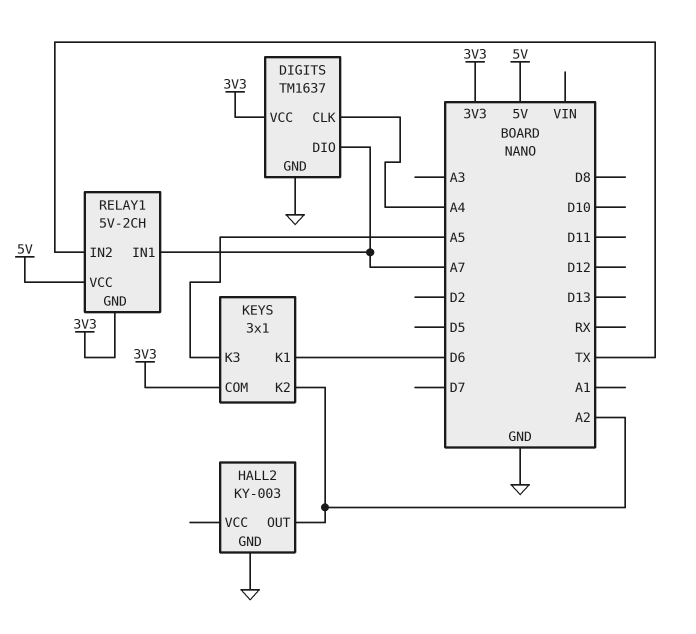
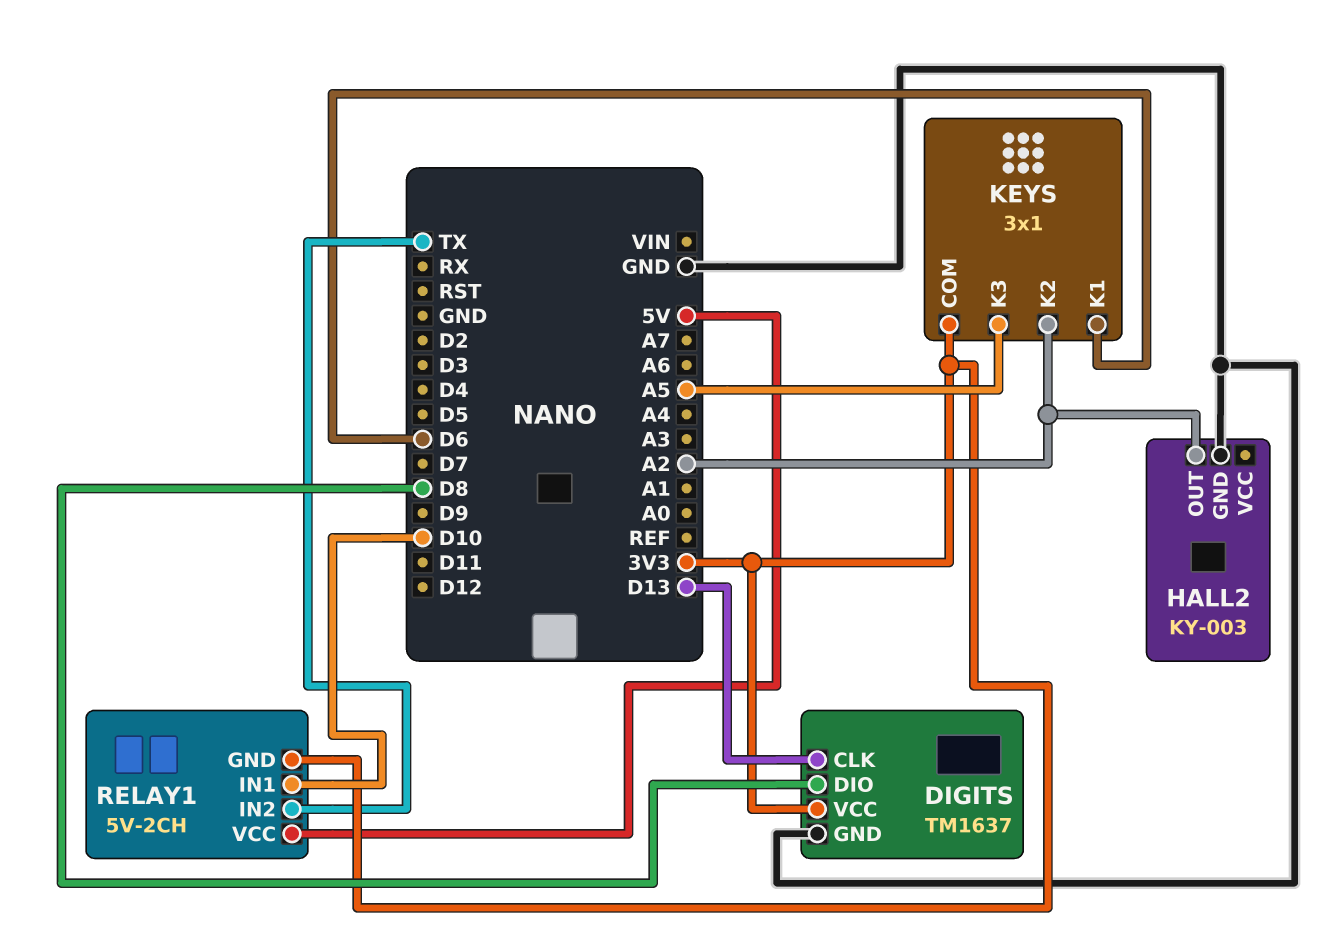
DIGITS pin CLK: A4 -> D13
DIGITS pin DIO: A7 -> D8
RELAY1 pin IN1: A7 -> D10

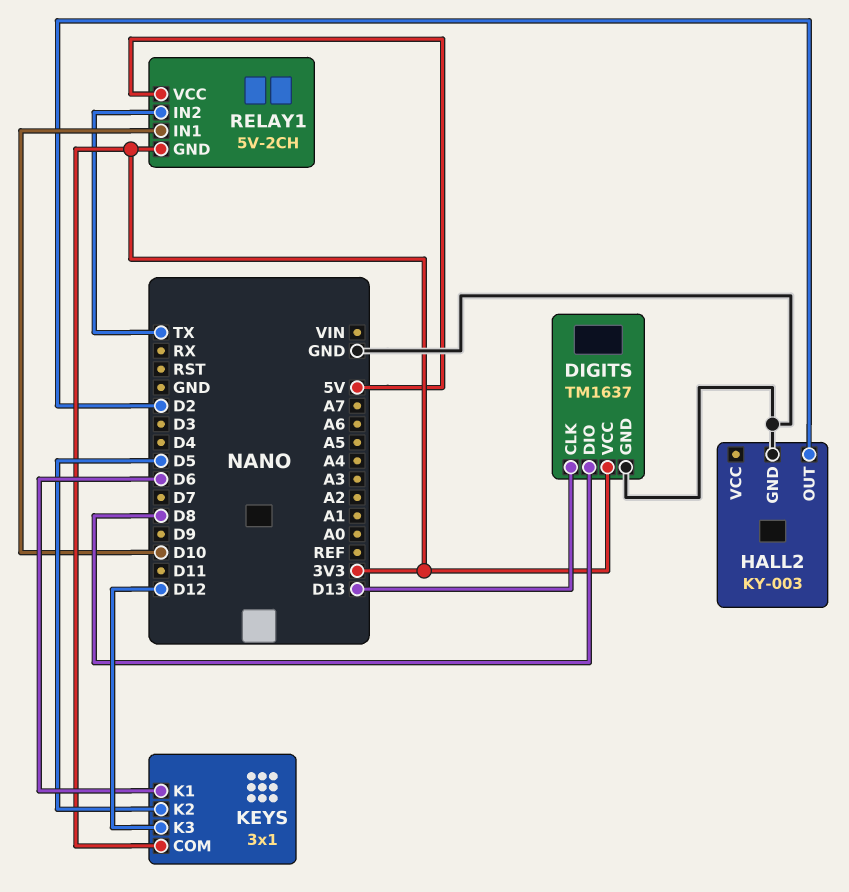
HALL2 pin OUT: A2 -> D2
KEYS pin K2: A2 -> D5
KEYS pin K3: A5 -> D12

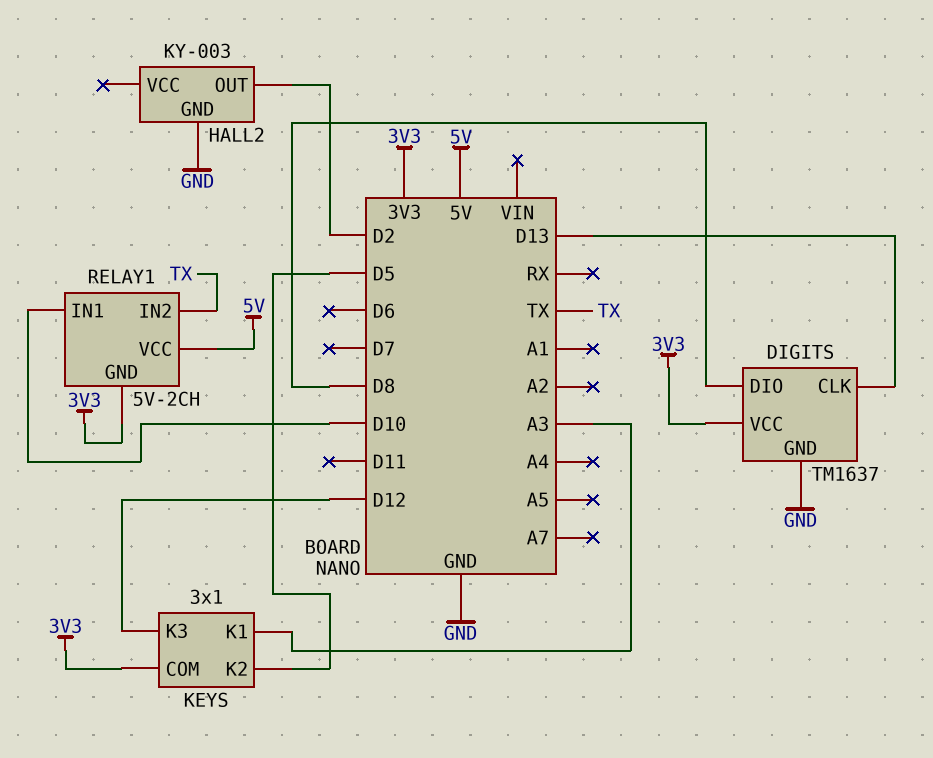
KEYS pin K1: D6 -> A3

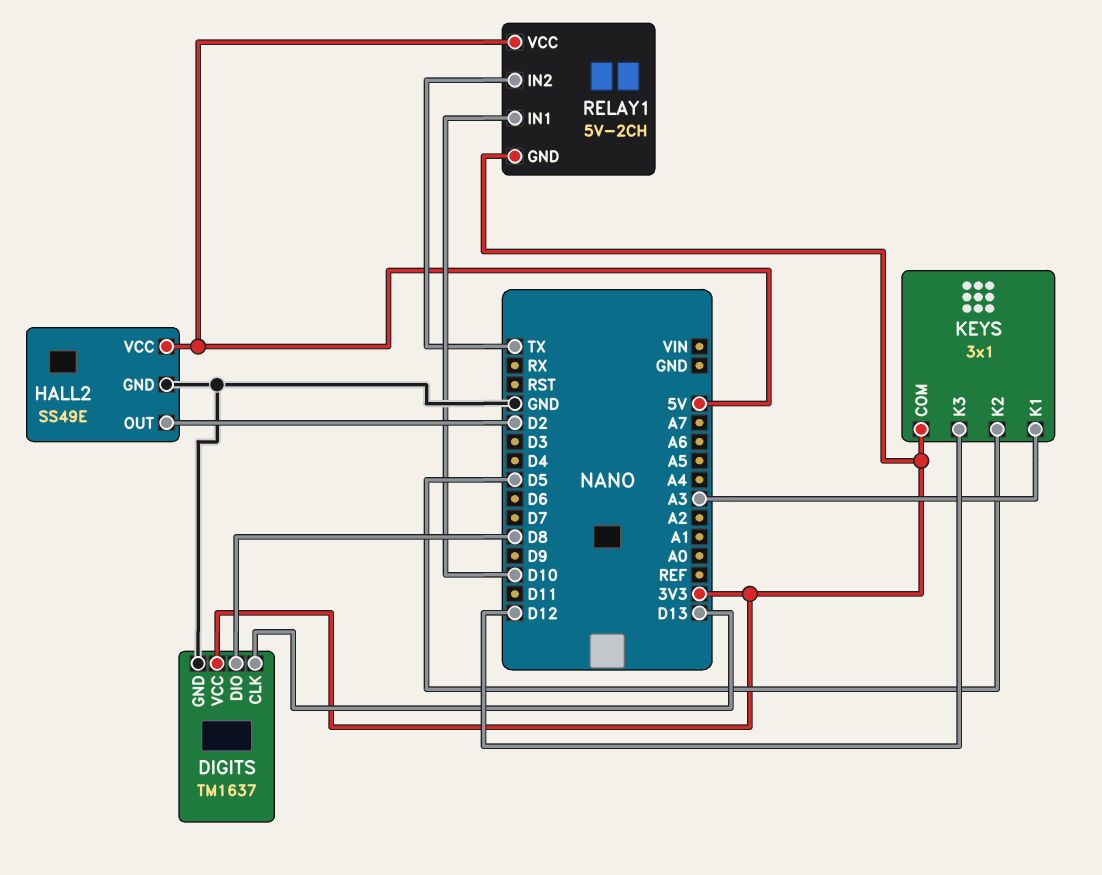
HALL2: KY-003 -> SS49E
HALL2 pin VCC: none -> 5V

